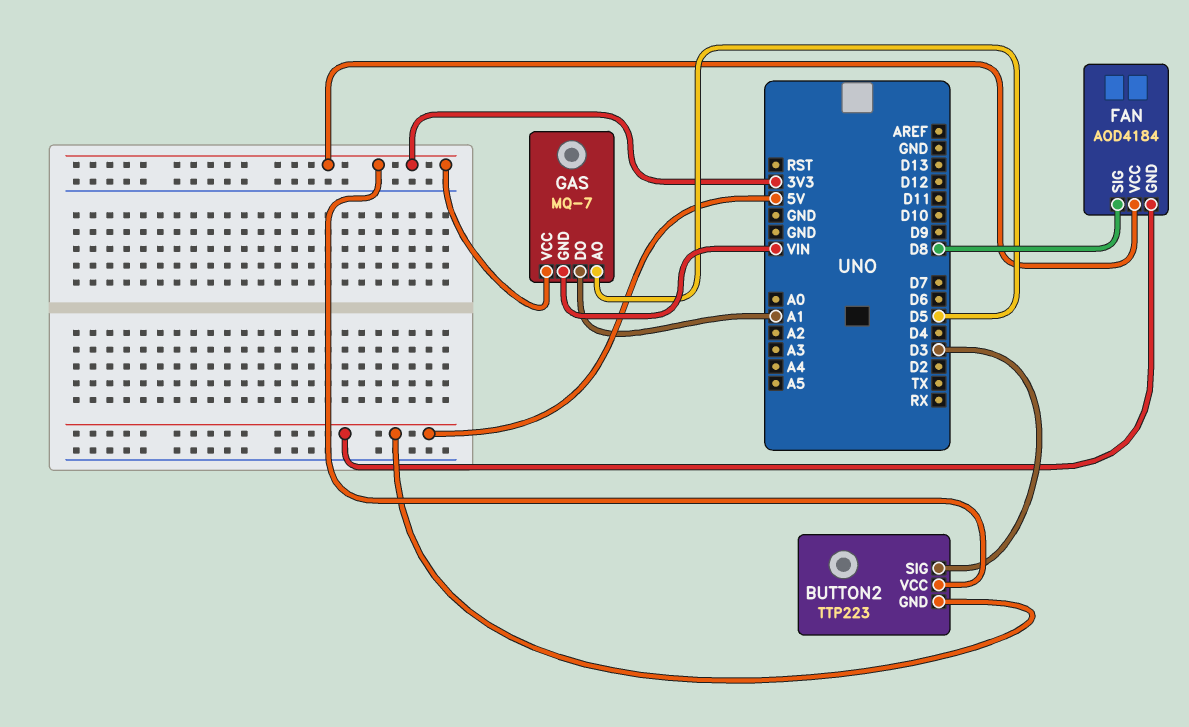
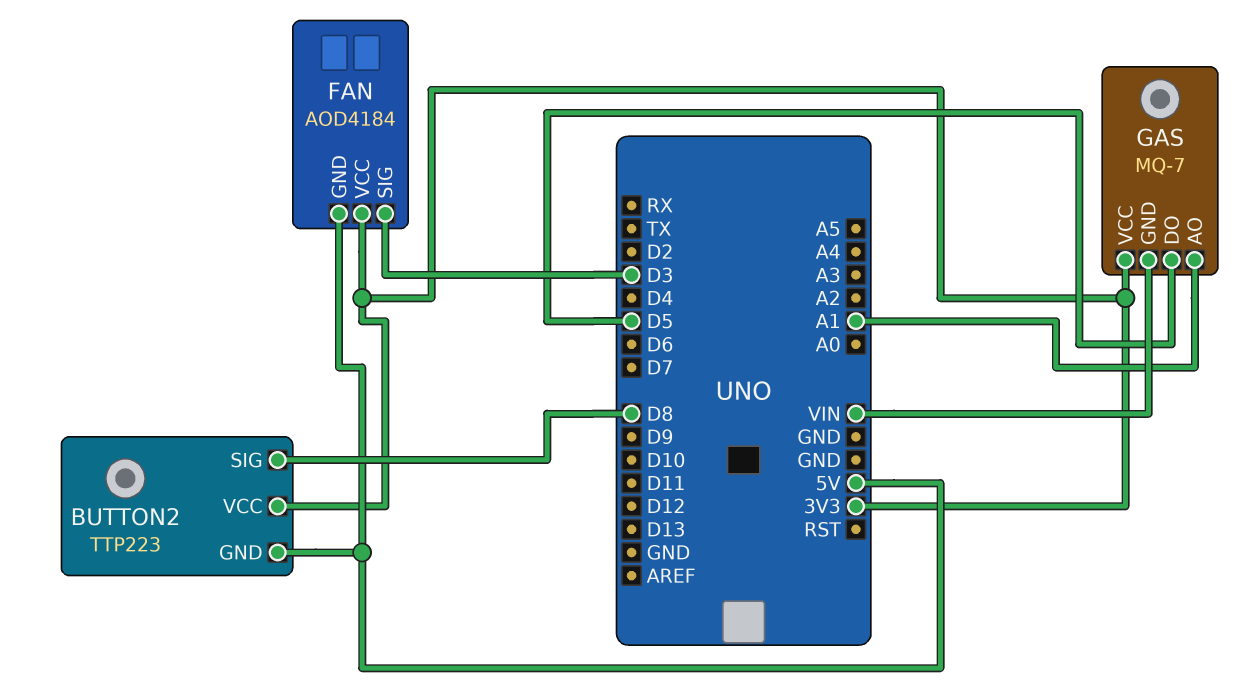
BUTTON2 pin SIG: D3 -> D8
FAN pin SIG: D8 -> D3
GAS pin AO: D5 -> A1
GAS pin DO: A1 -> D5

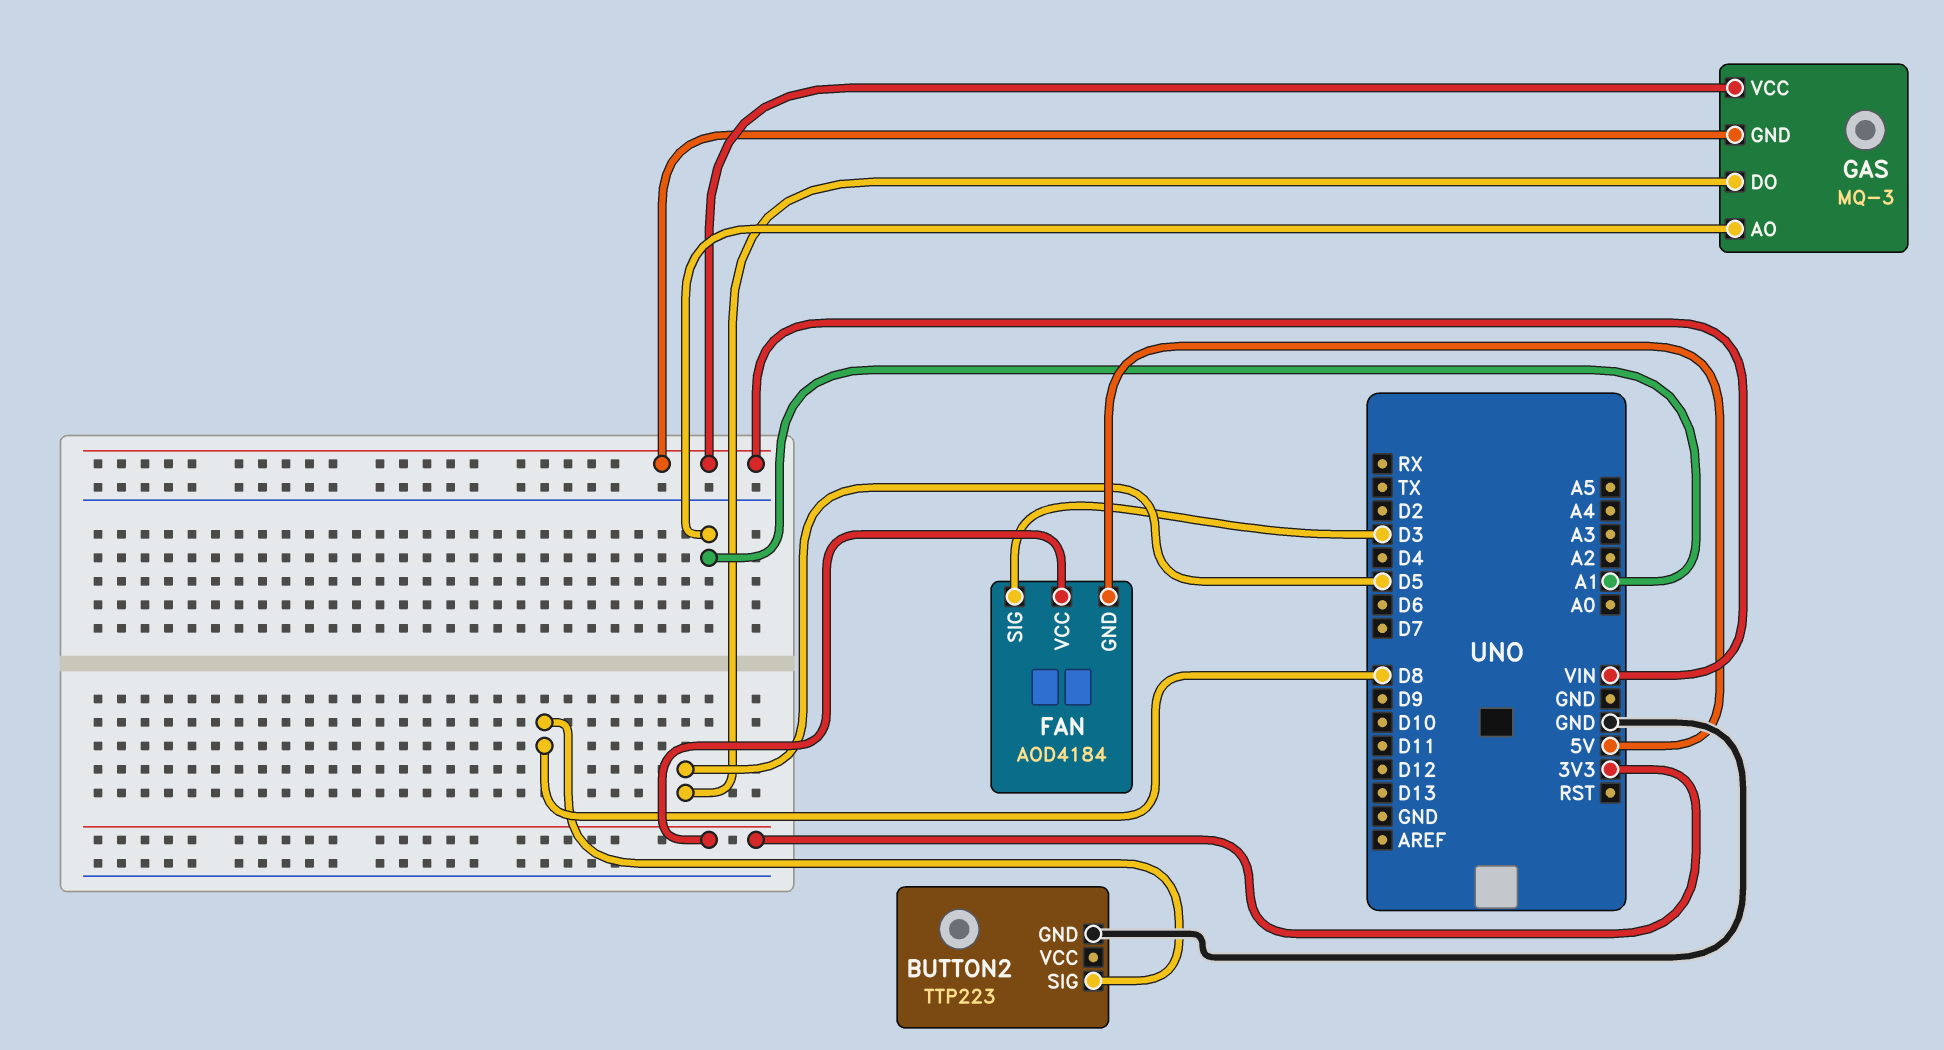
BUTTON2 pin GND: 5V -> GND
BUTTON2 pin VCC: 3V3 -> none
GAS: MQ-7 -> MQ-3
GAS pin VCC: 3V3 -> VIN

